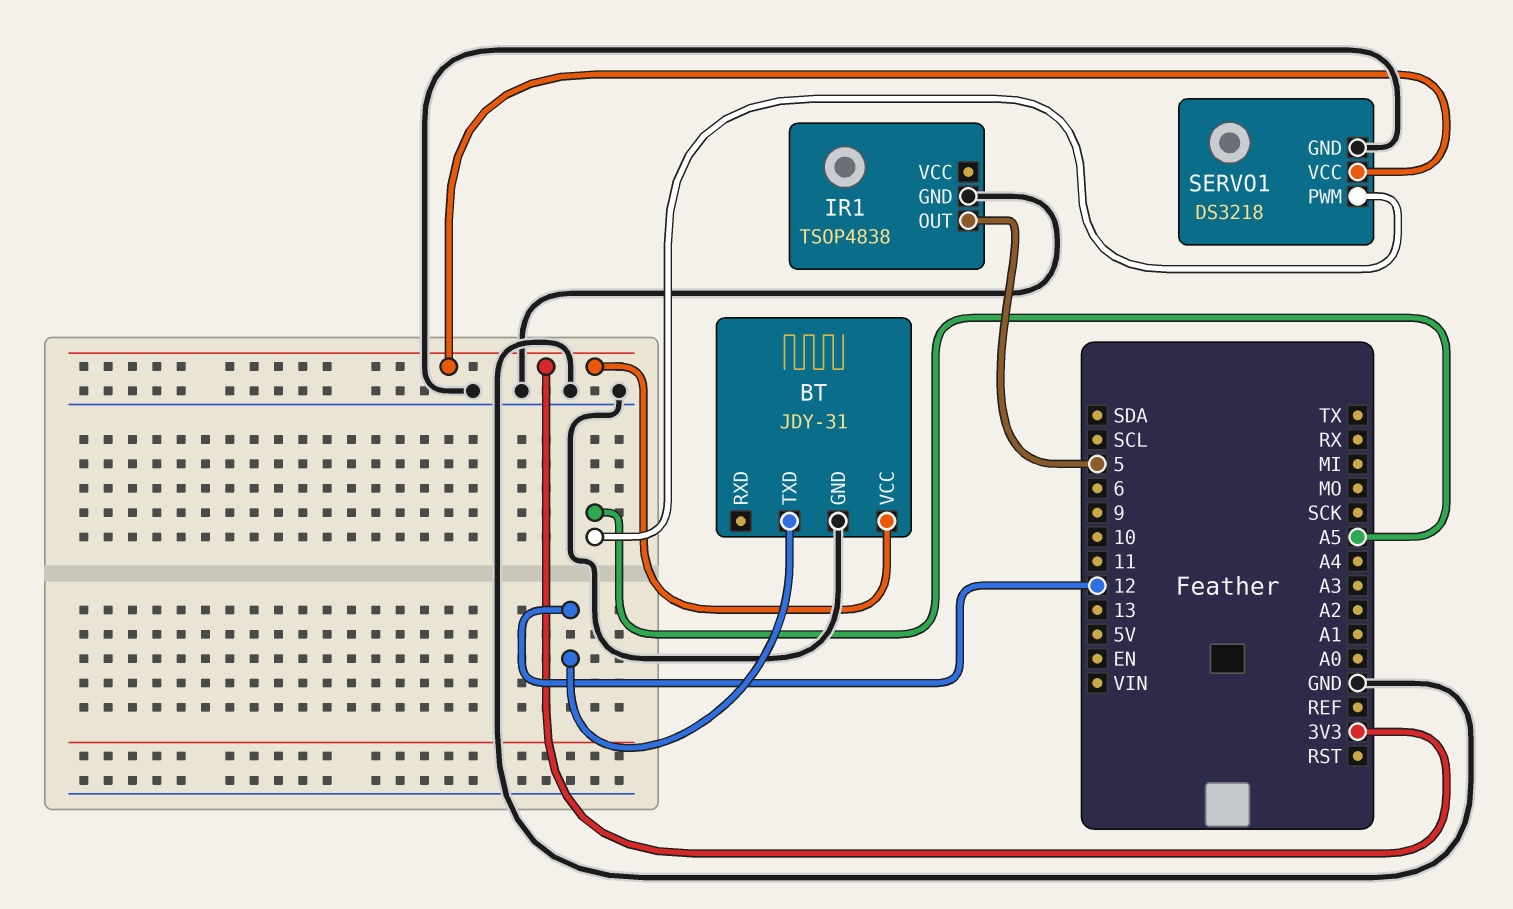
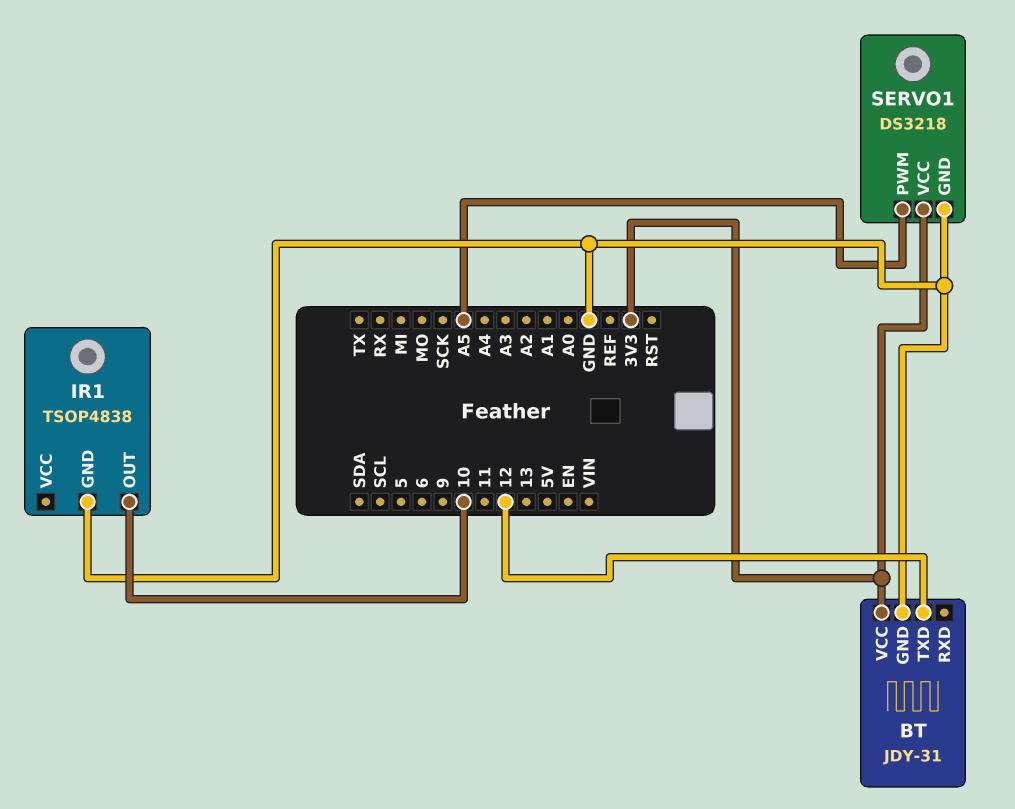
IR1 pin OUT: 5 -> 10

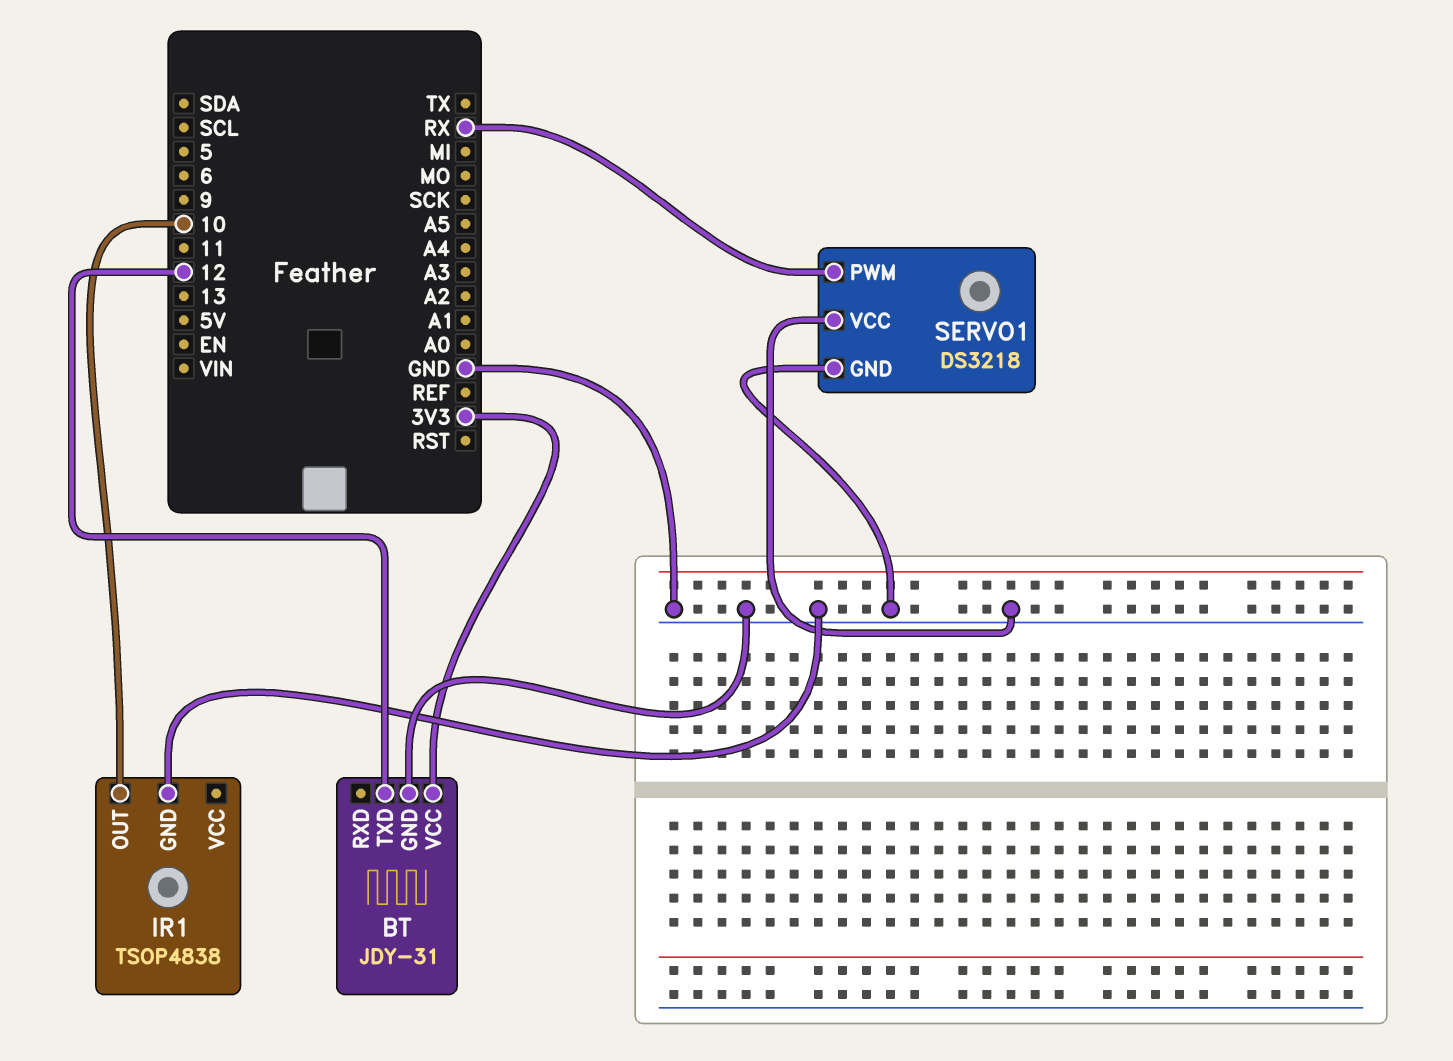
SERVO1 pin PWM: A5 -> RX
SERVO1 pin VCC: 3V3 -> GND

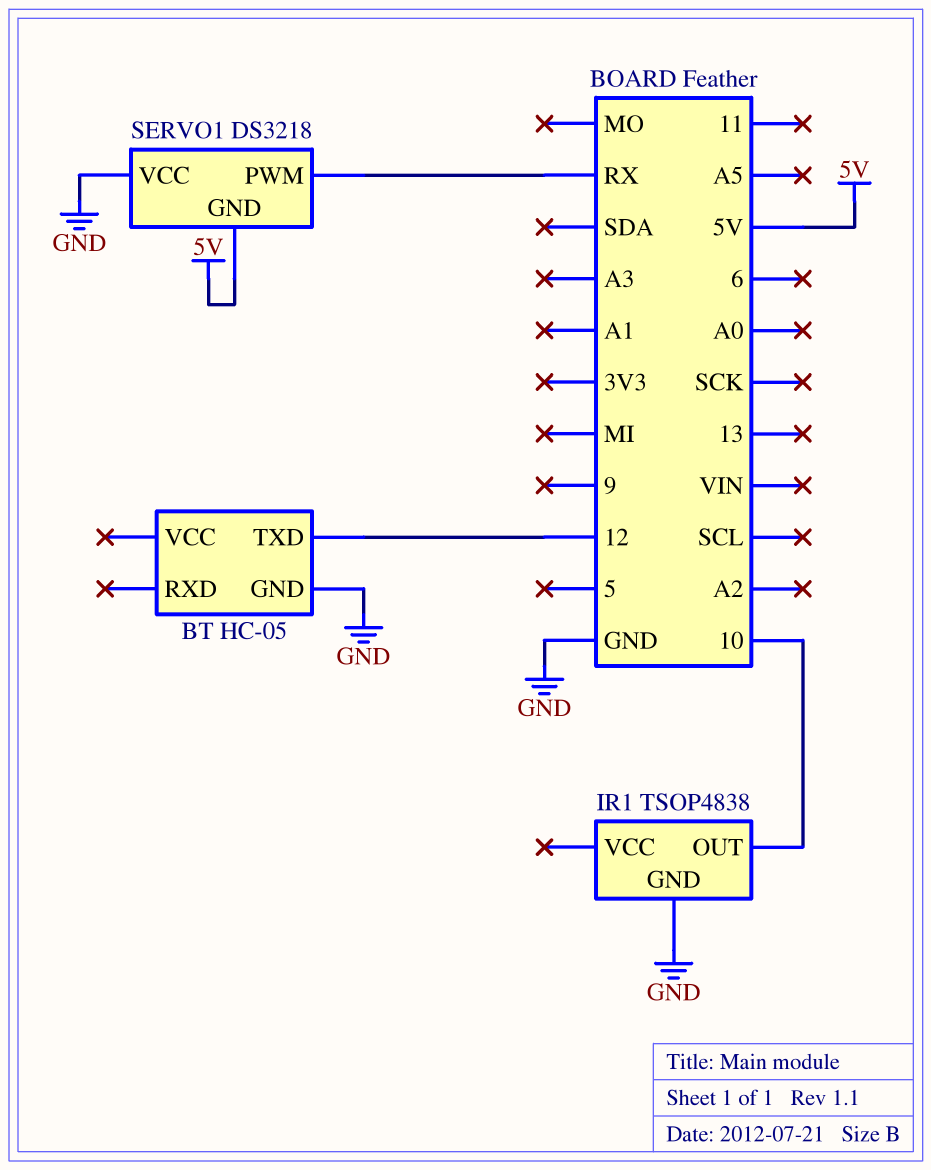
BT: JDY-31 -> HC-05
BT pin VCC: 3V3 -> none
SERVO1 pin GND: GND -> 5V

